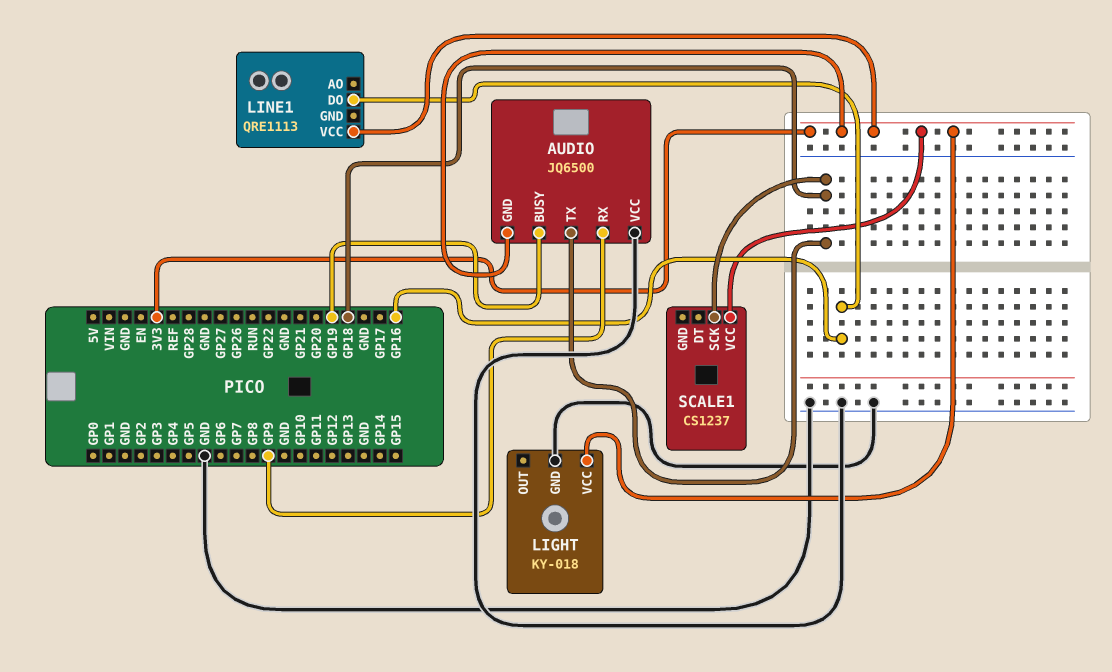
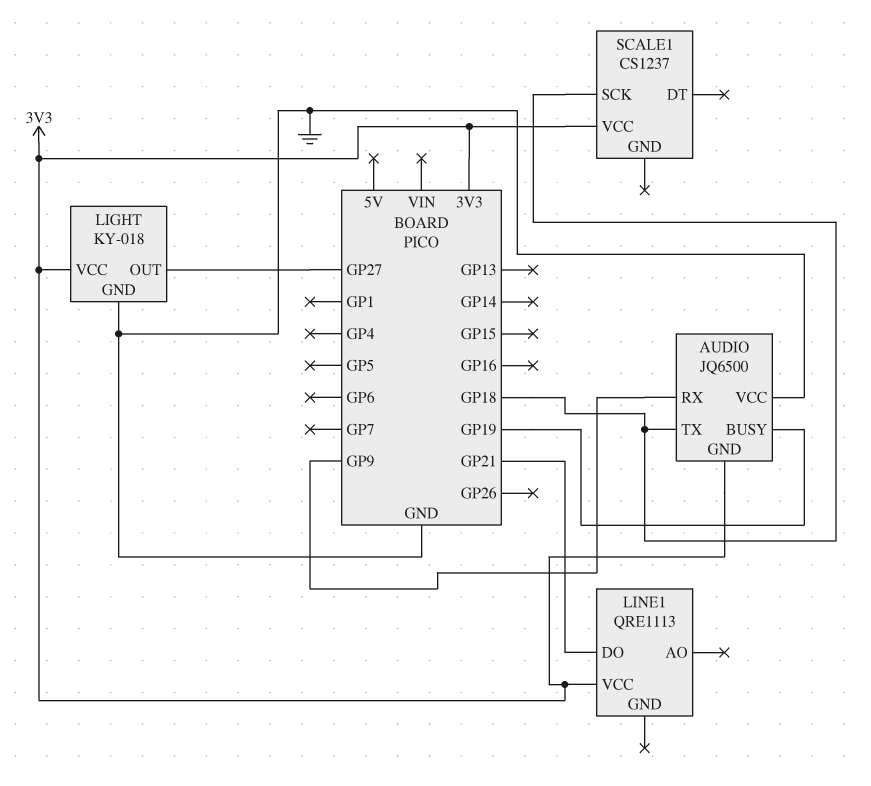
LIGHT pin OUT: none -> GP27
LINE1 pin DO: GP16 -> GP21

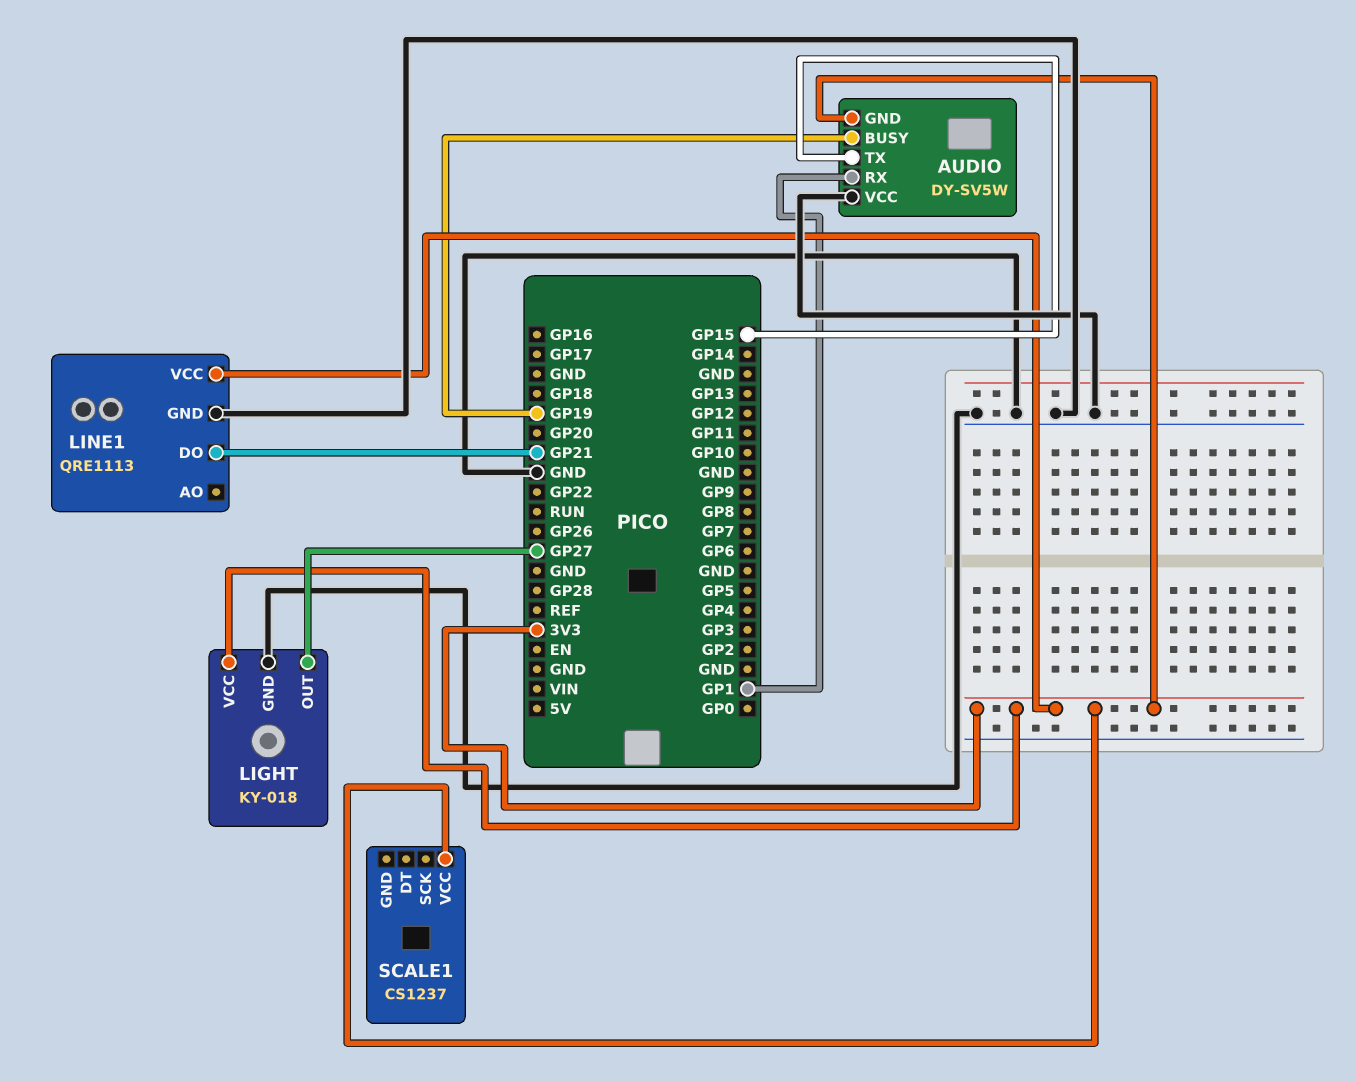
AUDIO: JQ6500 -> DY-SV5W
AUDIO pin RX: GP9 -> GP1
AUDIO pin TX: GP18 -> GP15
LINE1 pin GND: none -> GND
SCALE1 pin SCK: GP18 -> none

